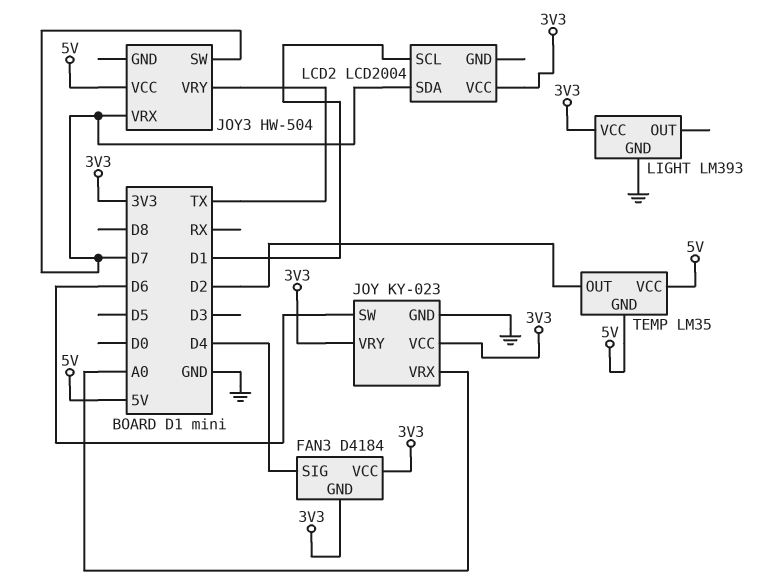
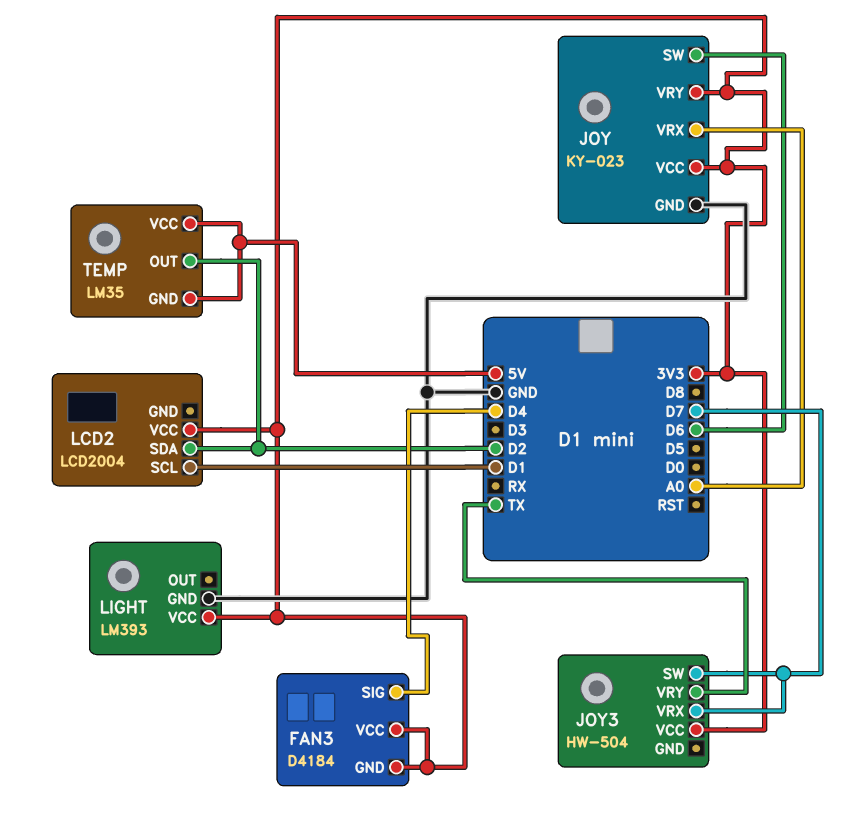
JOY3 pin VCC: 5V -> 3V3
LCD2 pin SDA: D7 -> D2

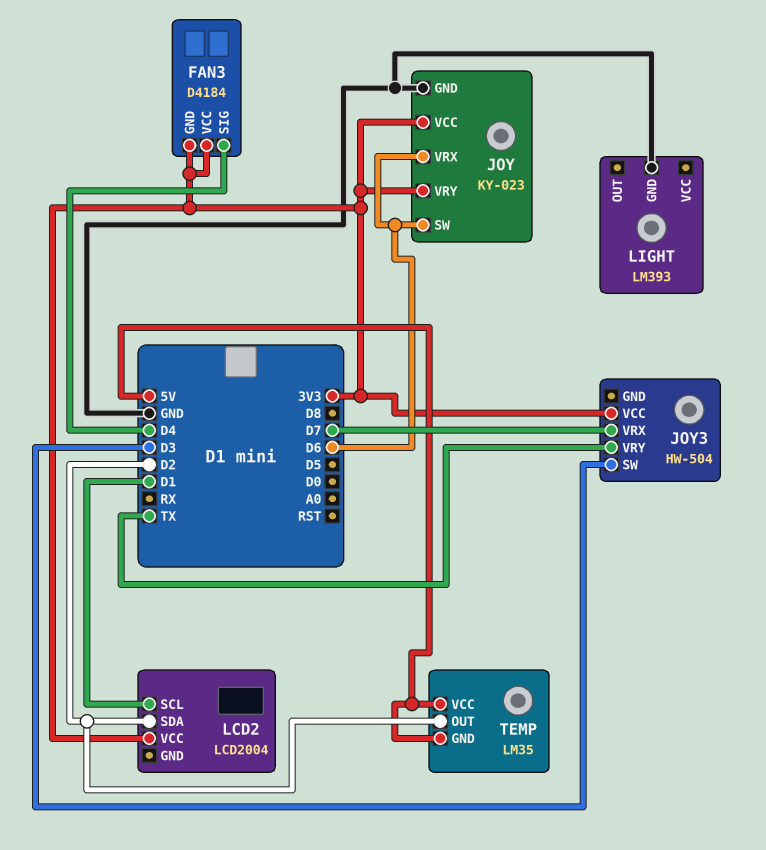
JOY pin VRX: A0 -> D6
JOY3 pin SW: D7 -> D3
LIGHT pin VCC: 3V3 -> none

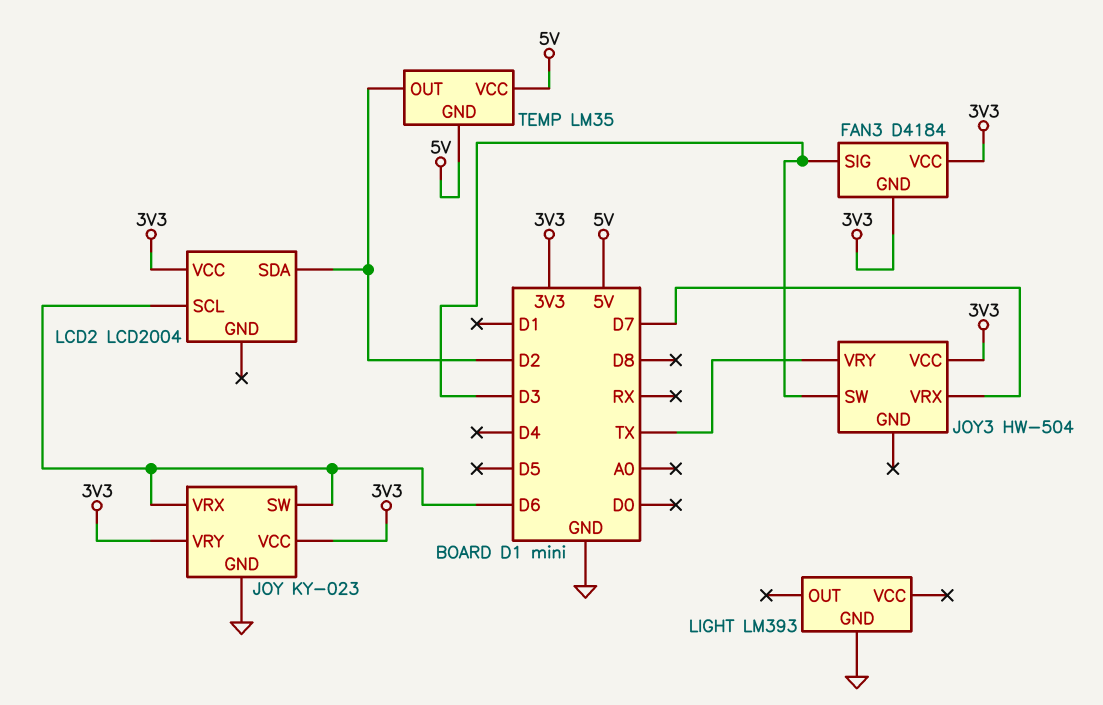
FAN3 pin SIG: D4 -> D3
LCD2 pin SCL: D1 -> D6

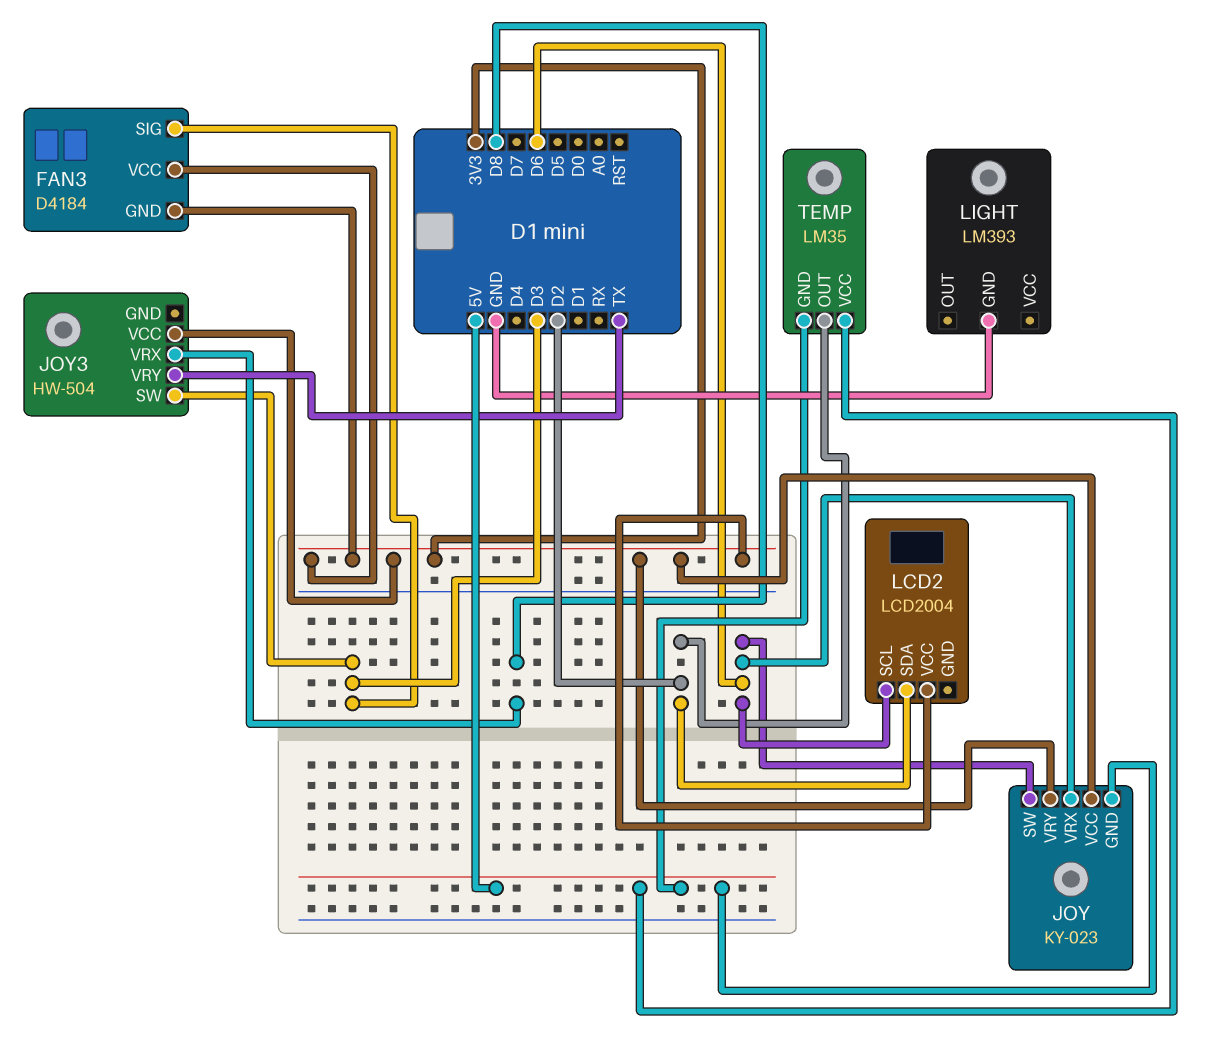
JOY pin GND: GND -> 5V
JOY3 pin VRX: D7 -> D8

